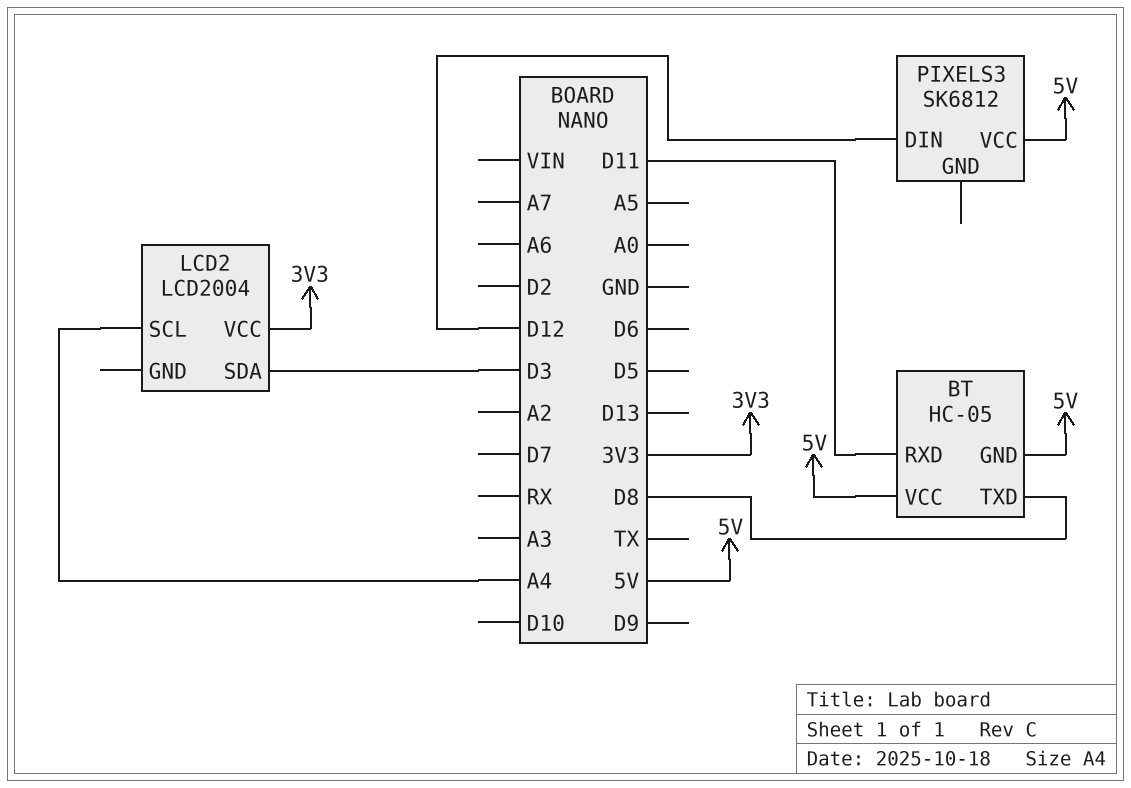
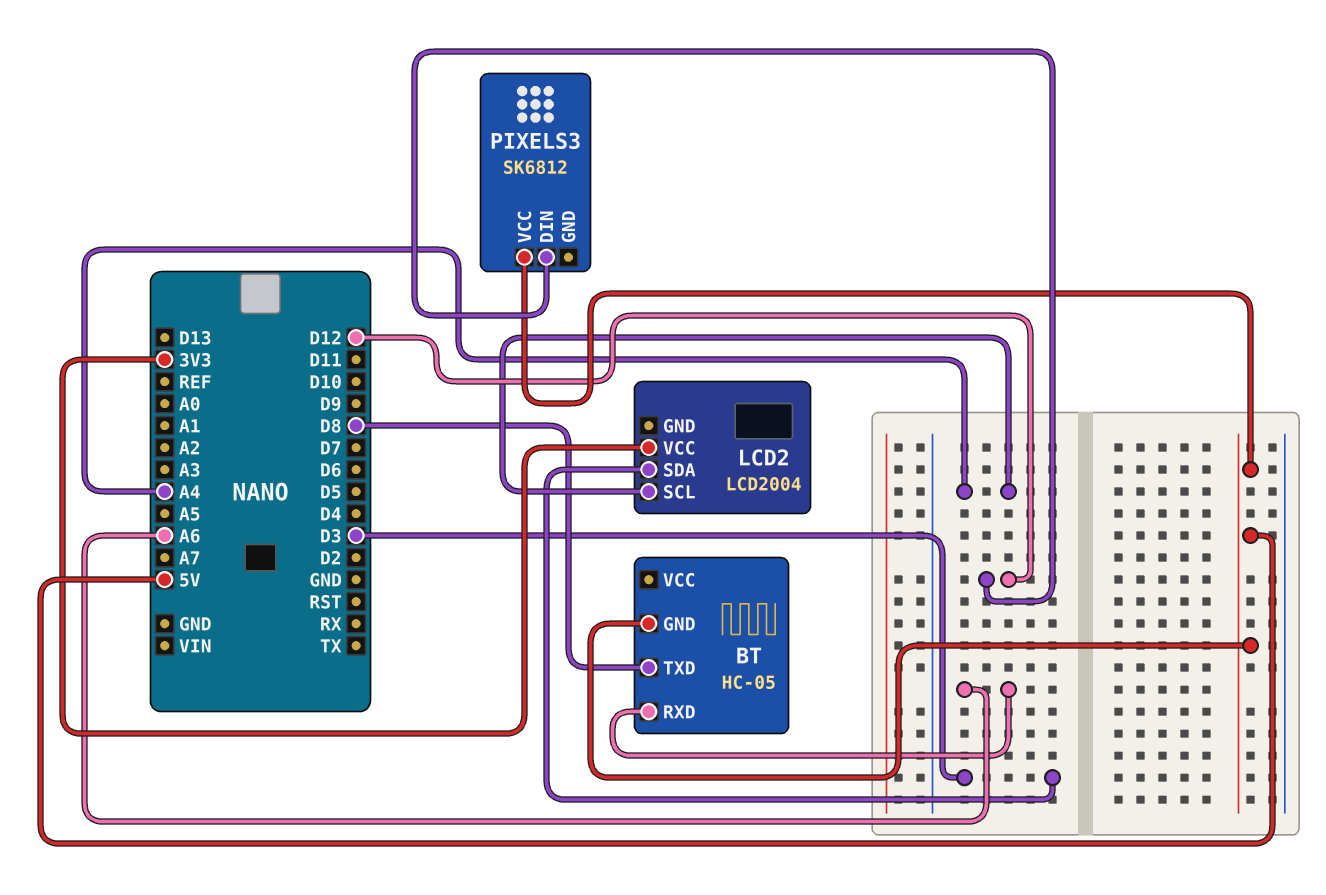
BT pin RXD: D11 -> A6
BT pin VCC: 5V -> none

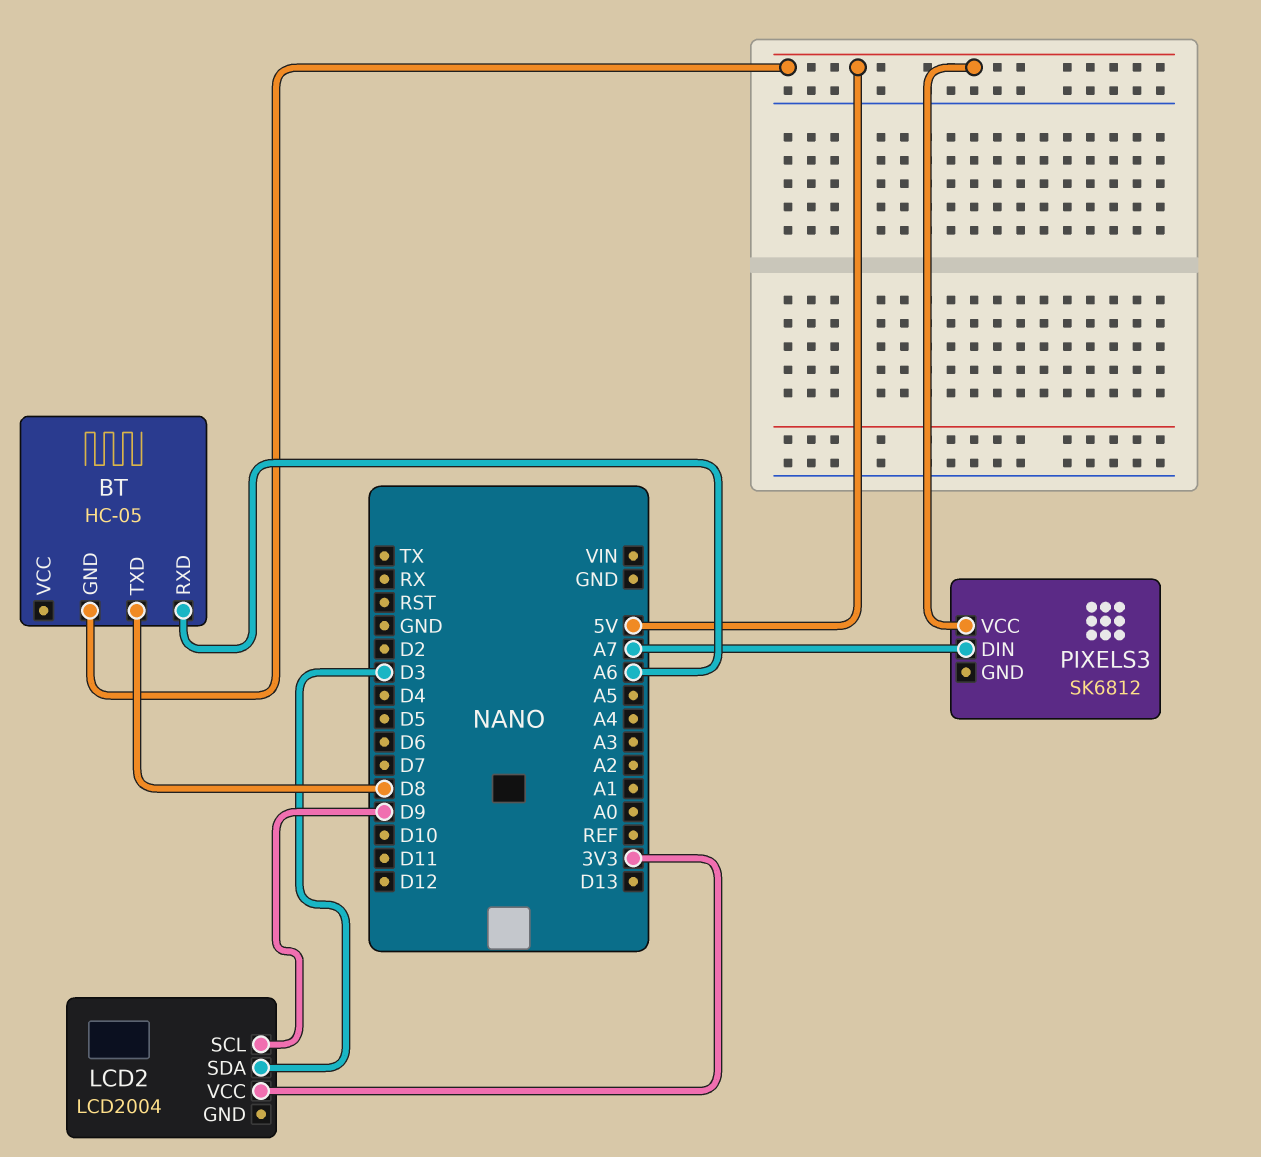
LCD2 pin SCL: A4 -> D9
PIXELS3 pin DIN: D12 -> A7

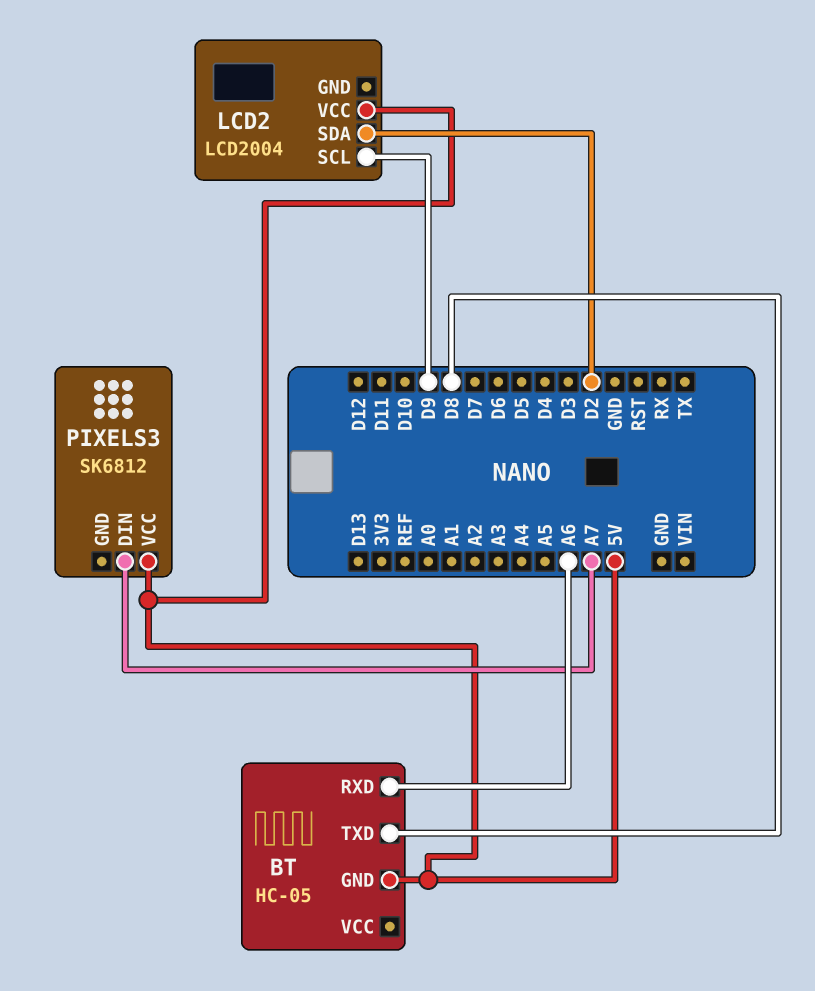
LCD2 pin SDA: D3 -> D2
LCD2 pin VCC: 3V3 -> 5V

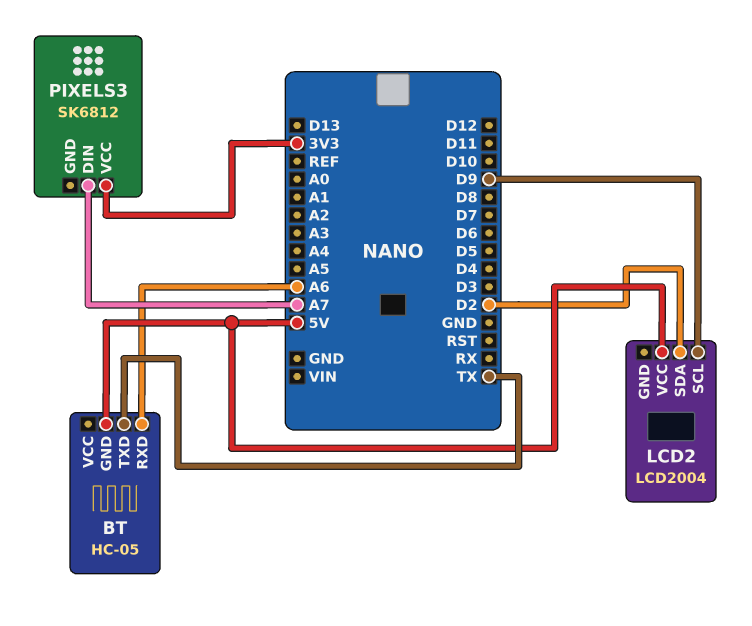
BT pin TXD: D8 -> TX
PIXELS3 pin VCC: 5V -> 3V3

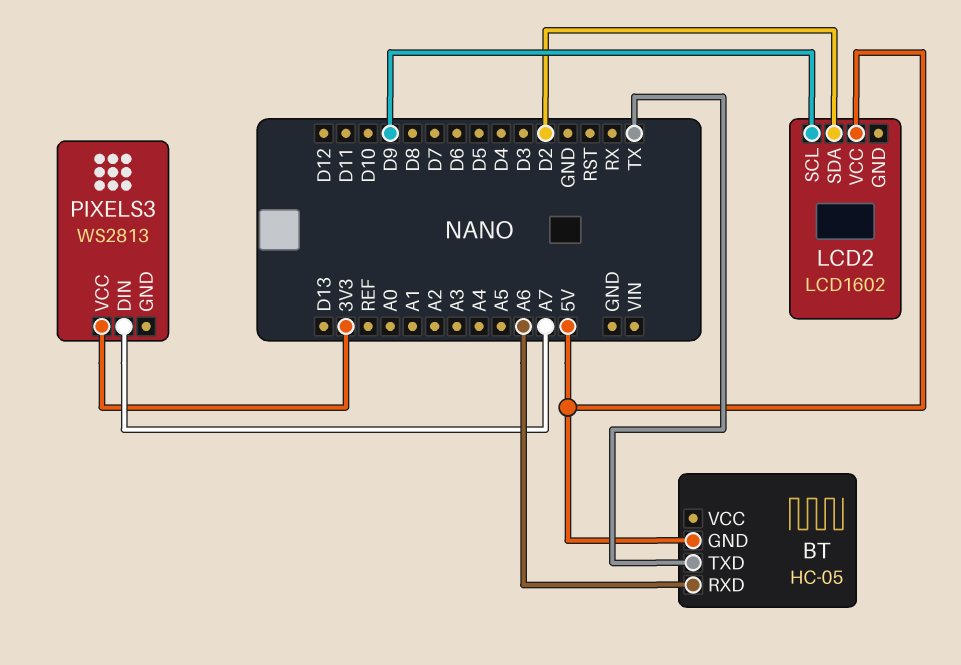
LCD2: LCD2004 -> LCD1602
PIXELS3: SK6812 -> WS2813

